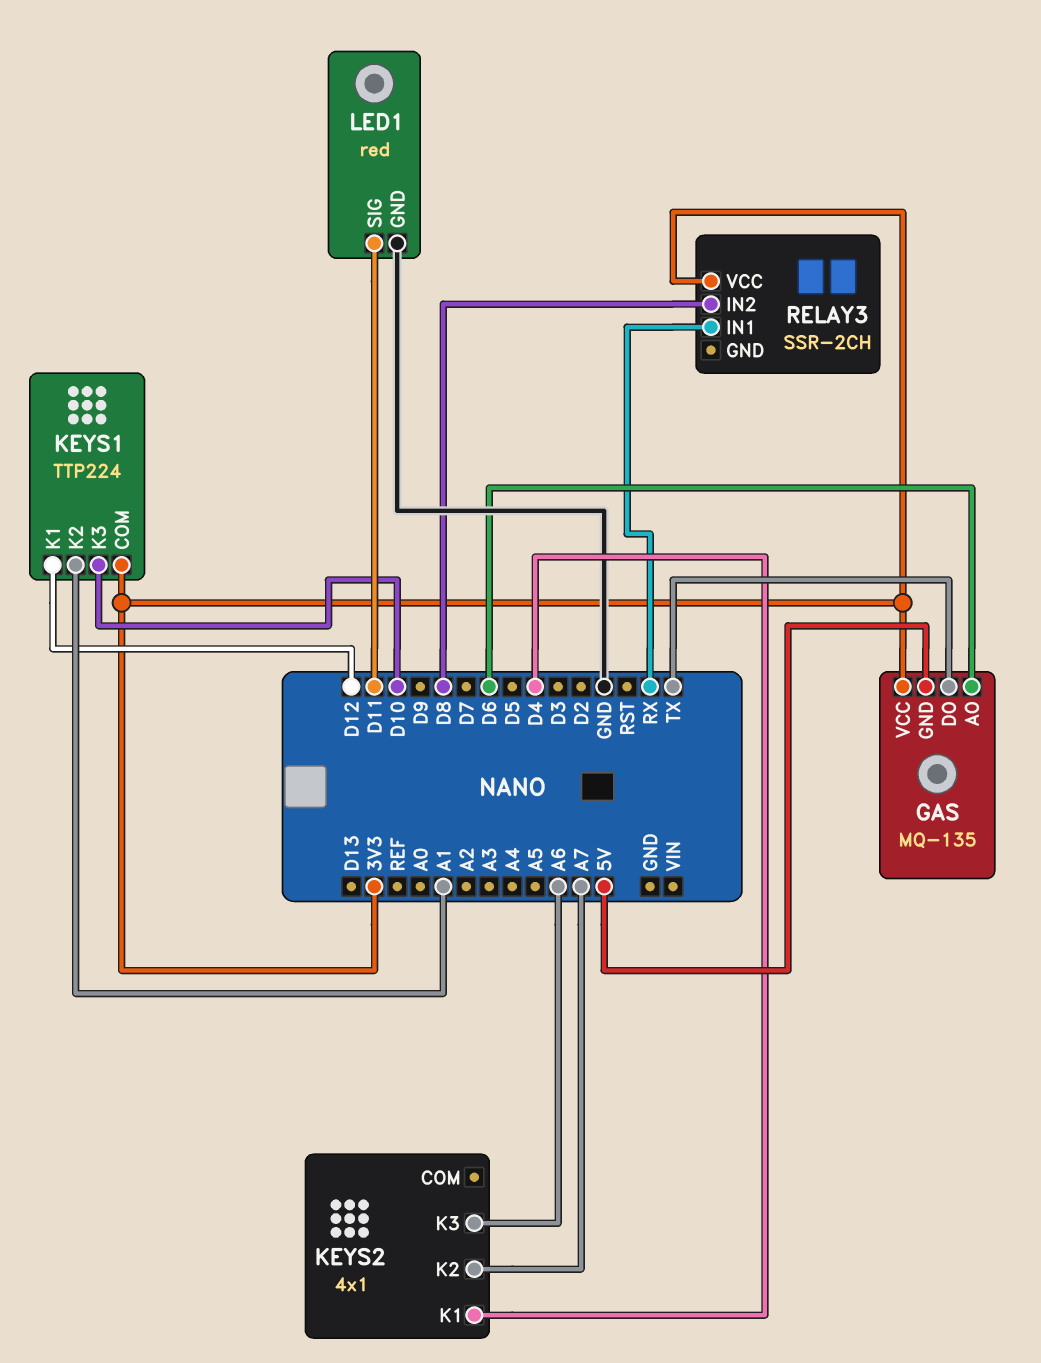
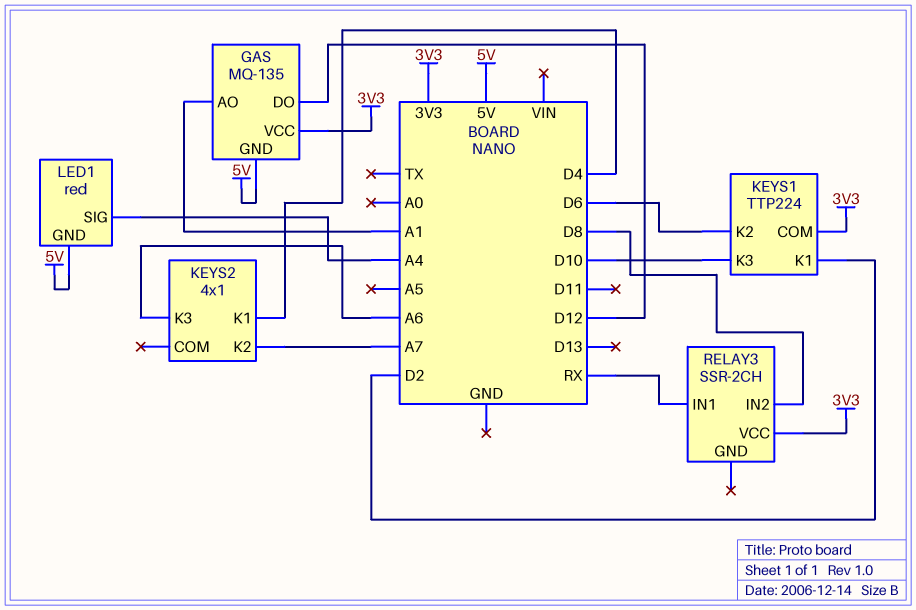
GAS pin AO: D6 -> A1
GAS pin DO: TX -> D12
KEYS1 pin K1: D12 -> D2
KEYS1 pin K2: A1 -> D6
LED1 pin GND: GND -> 5V
LED1 pin SIG: D11 -> A4

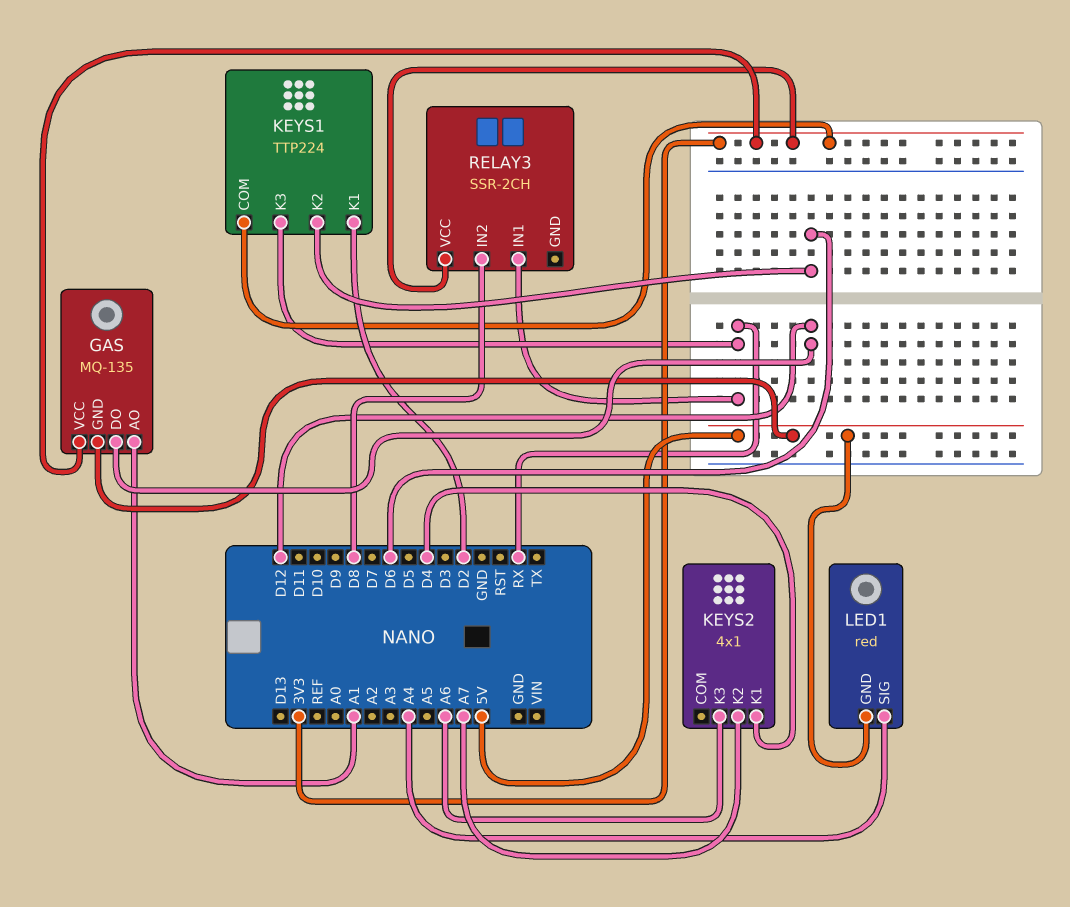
KEYS1 pin K3: D10 -> RX

